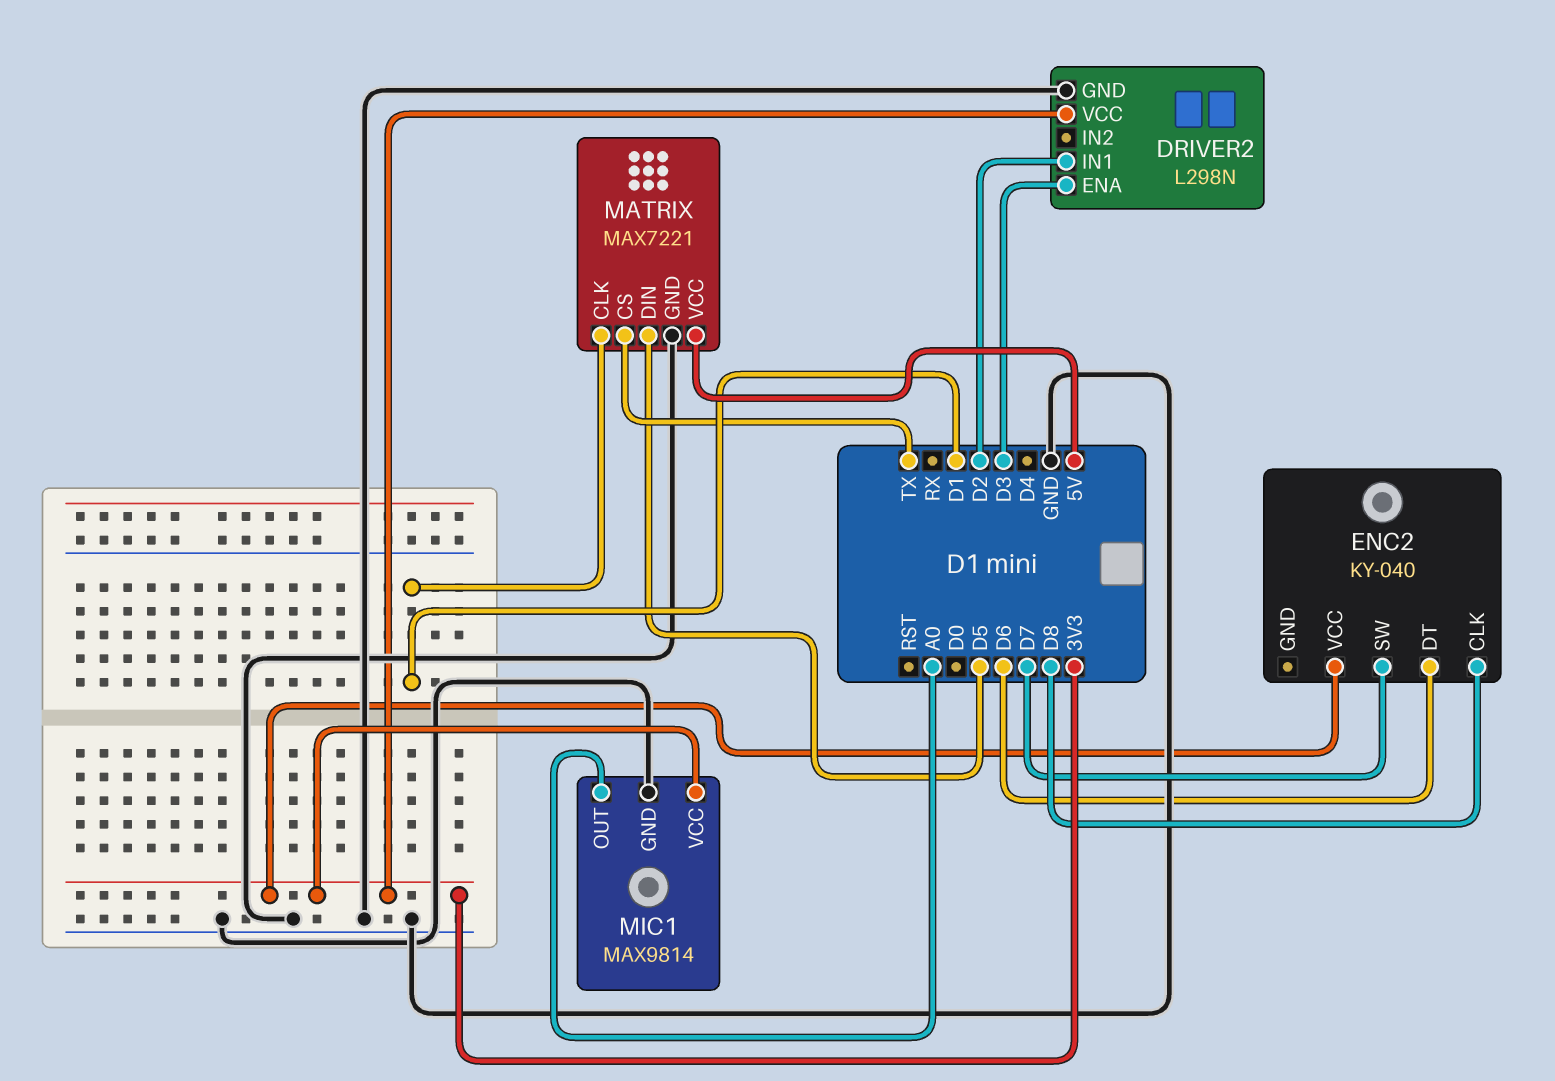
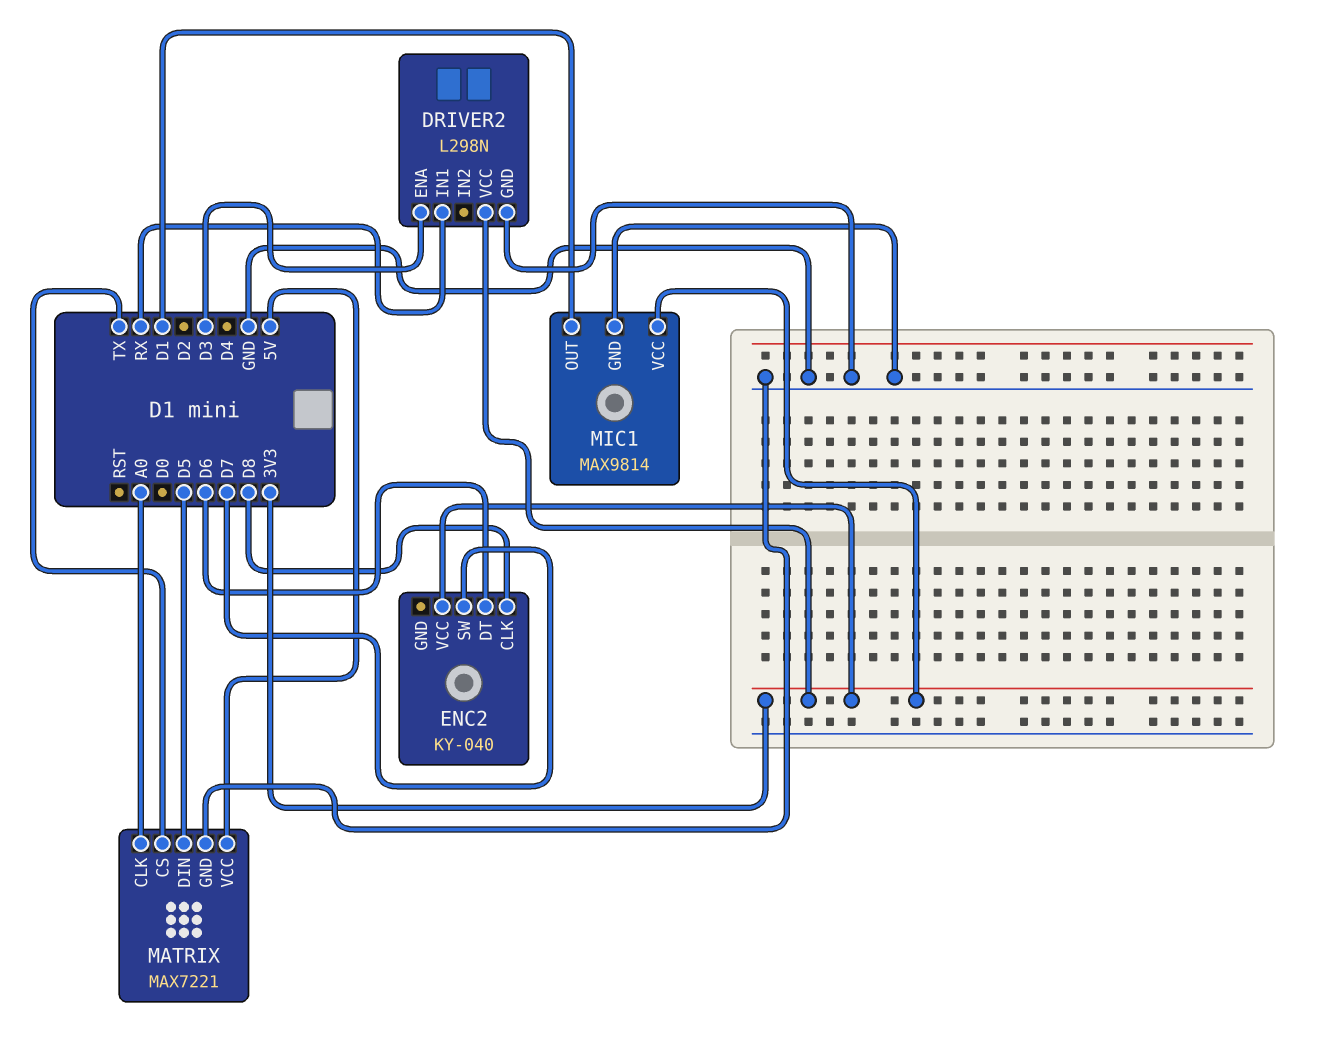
DRIVER2 pin IN1: D2 -> RX
MATRIX pin CLK: D1 -> A0
MIC1 pin OUT: A0 -> D1

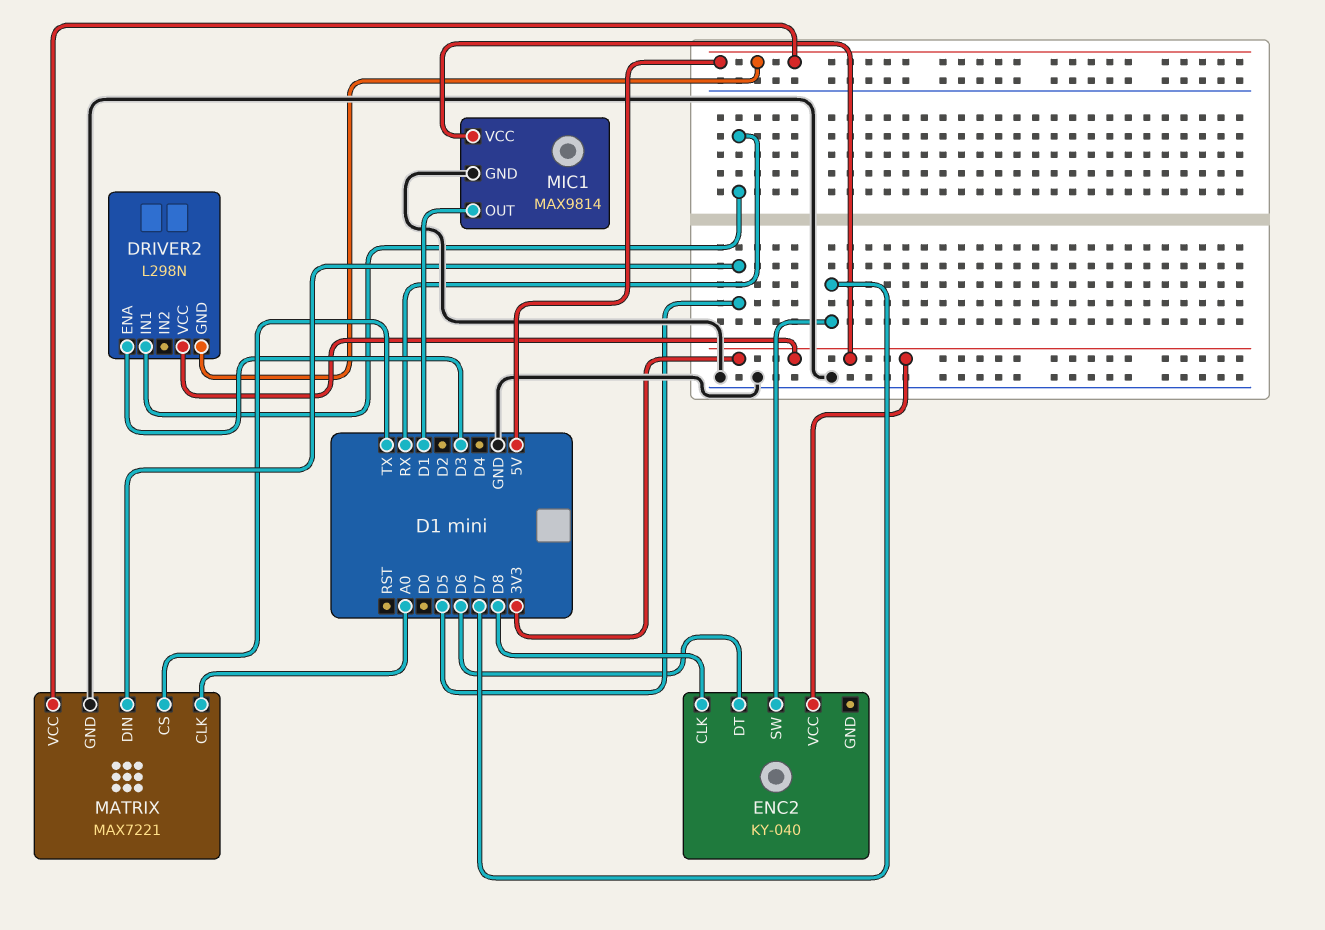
DRIVER2 pin GND: GND -> 5V

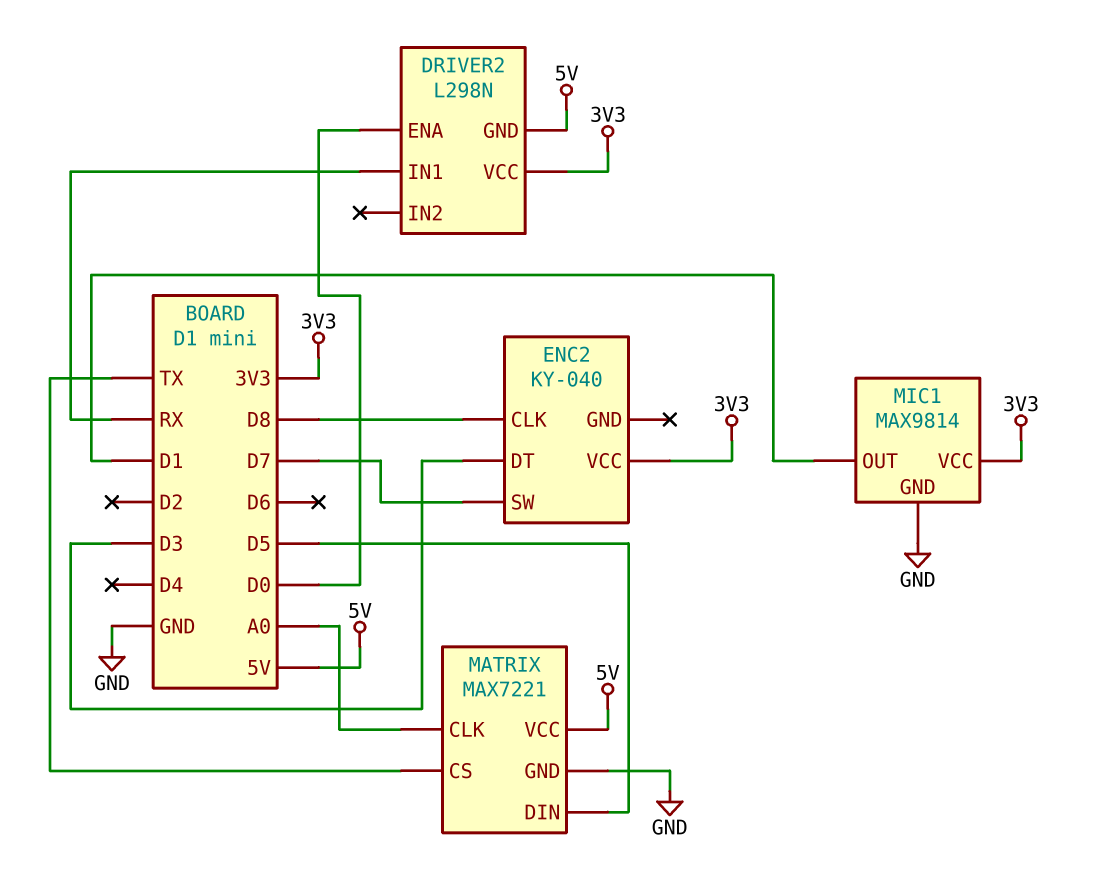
DRIVER2 pin ENA: D3 -> D0
ENC2 pin DT: D6 -> D3

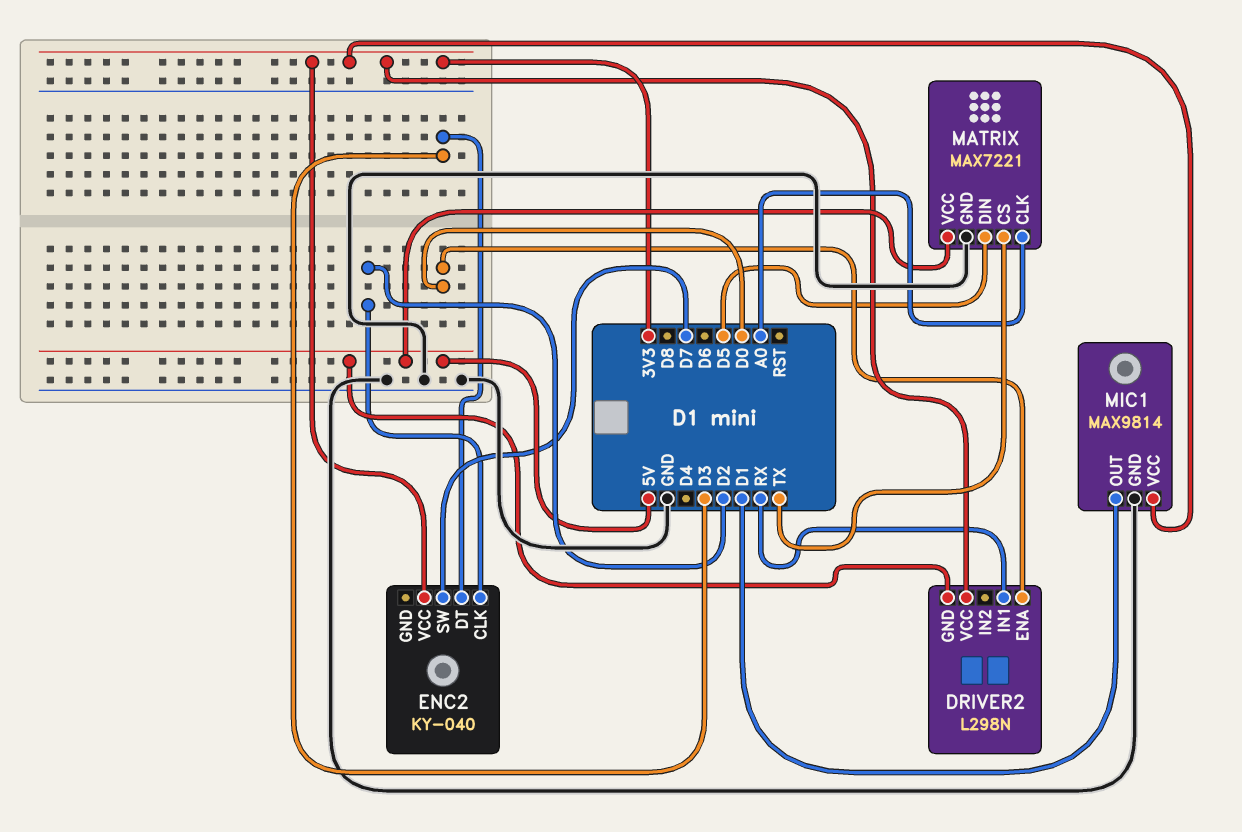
ENC2 pin CLK: D8 -> D2

